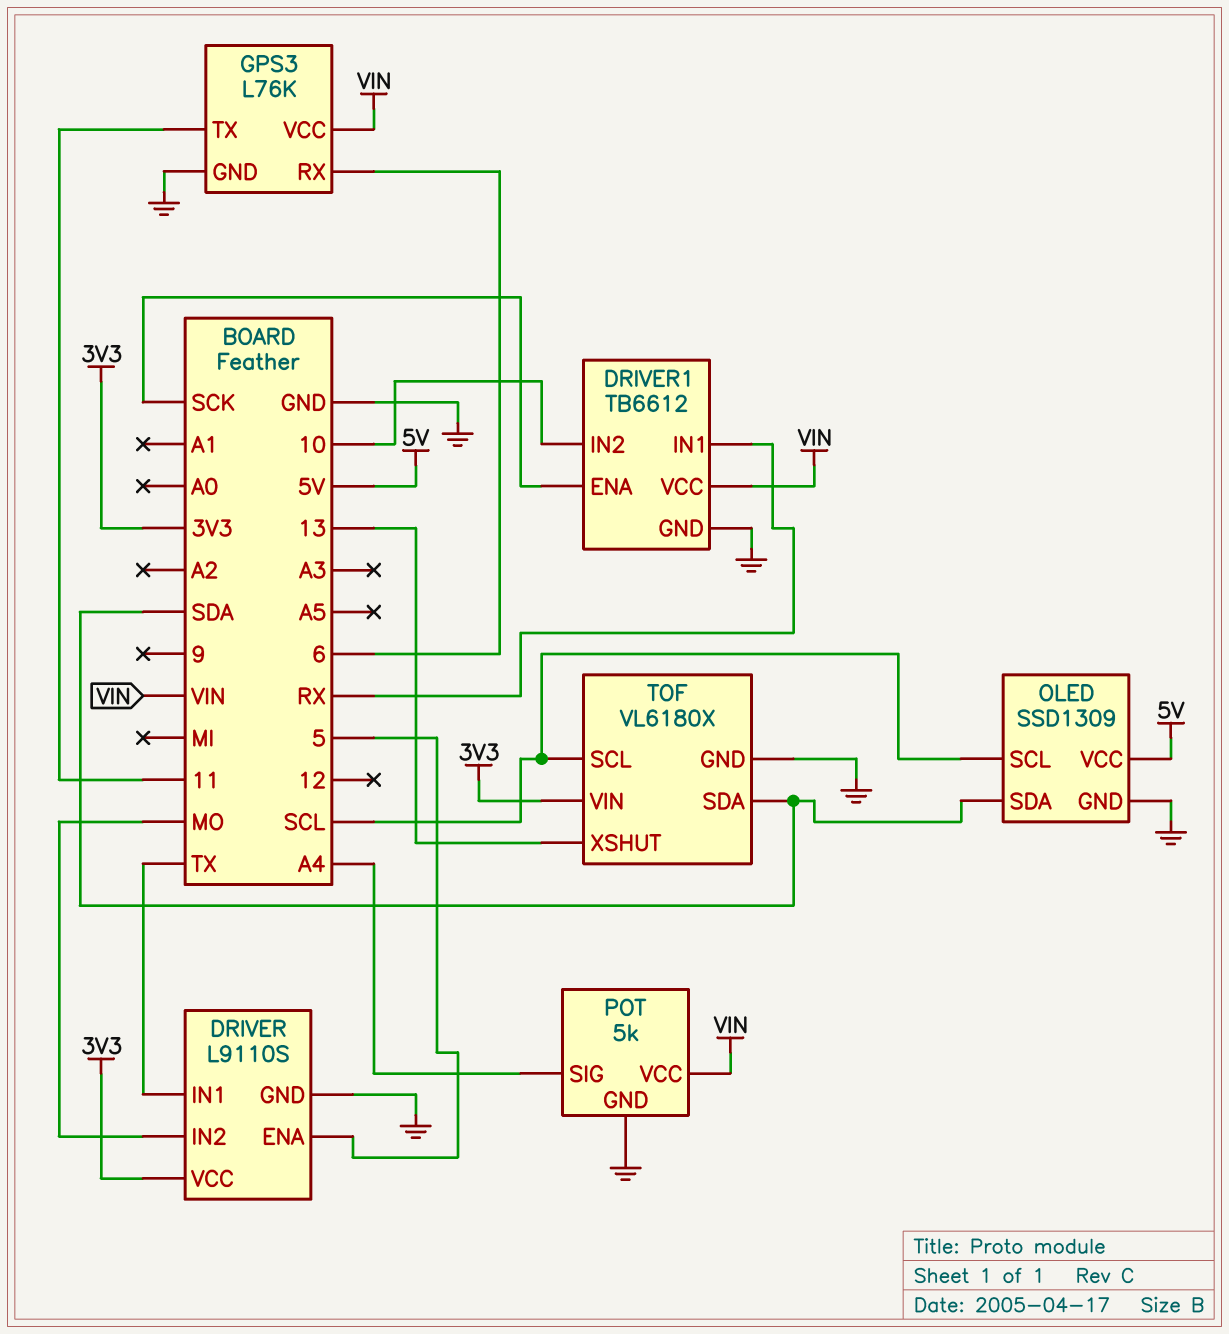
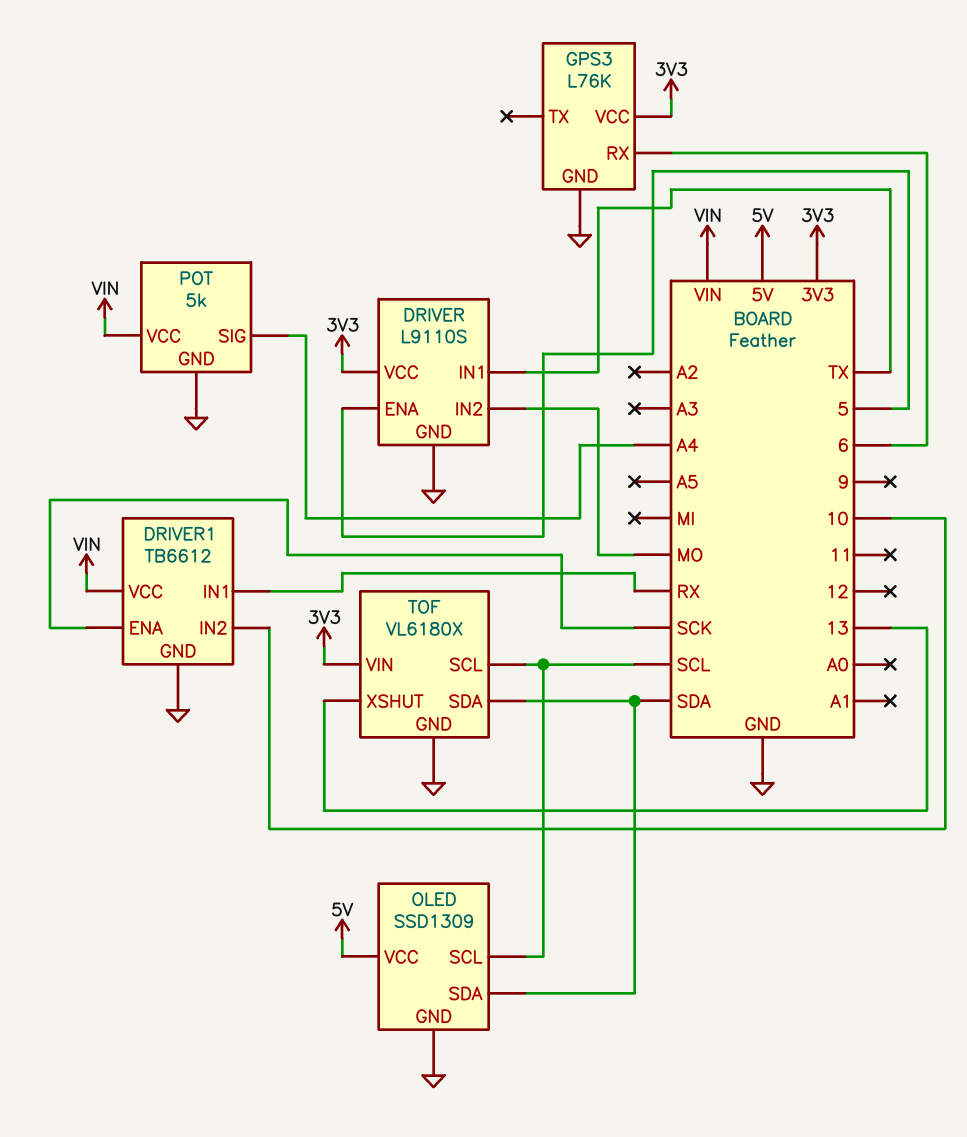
GPS3 pin TX: 11 -> none
GPS3 pin VCC: VIN -> 3V3

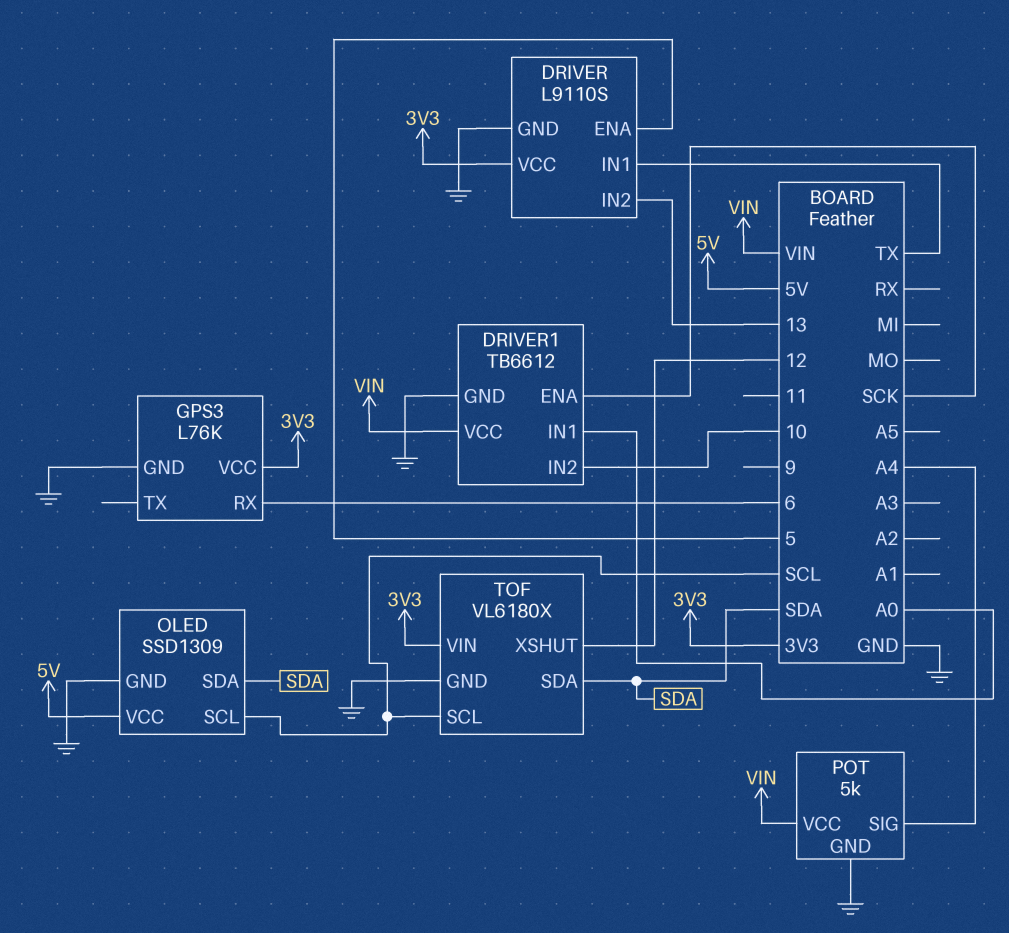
DRIVER pin IN2: MO -> 13
DRIVER1 pin IN1: RX -> A0
TOF pin XSHUT: 13 -> 12

